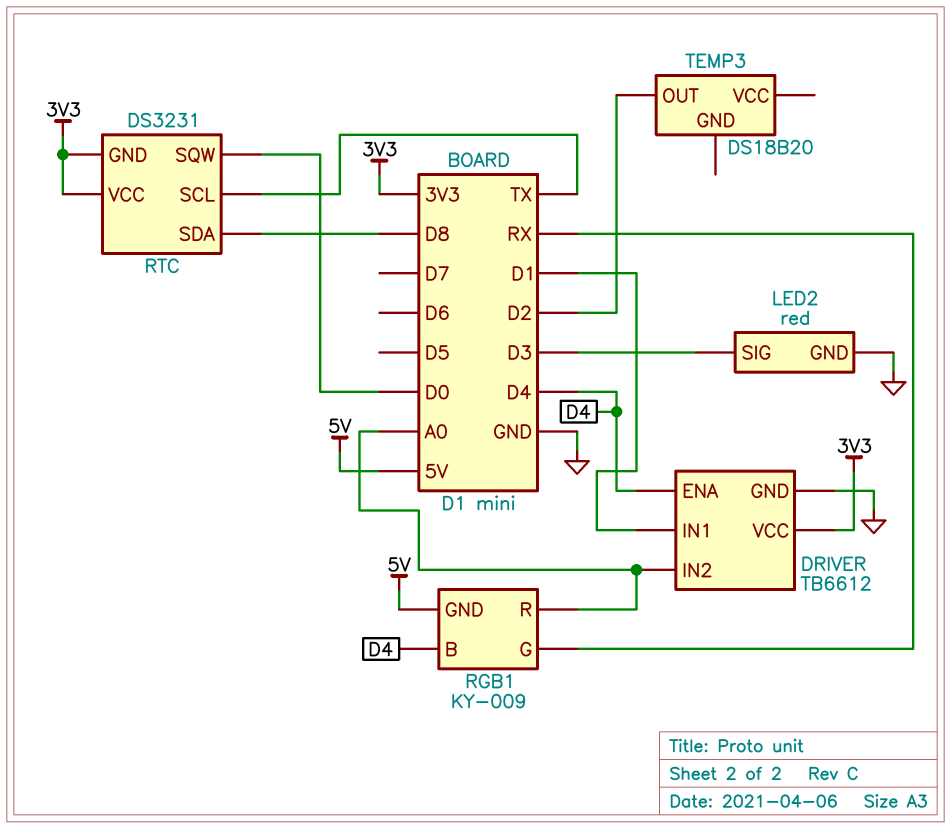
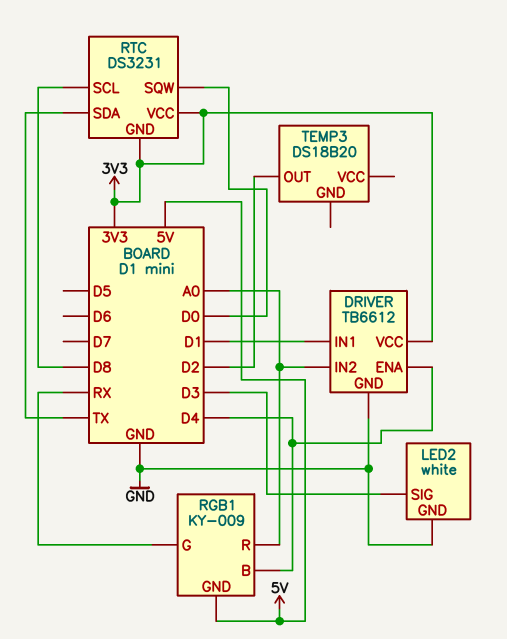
LED2: red -> white
RTC pin SCL: TX -> D8
RTC pin SDA: D8 -> TX

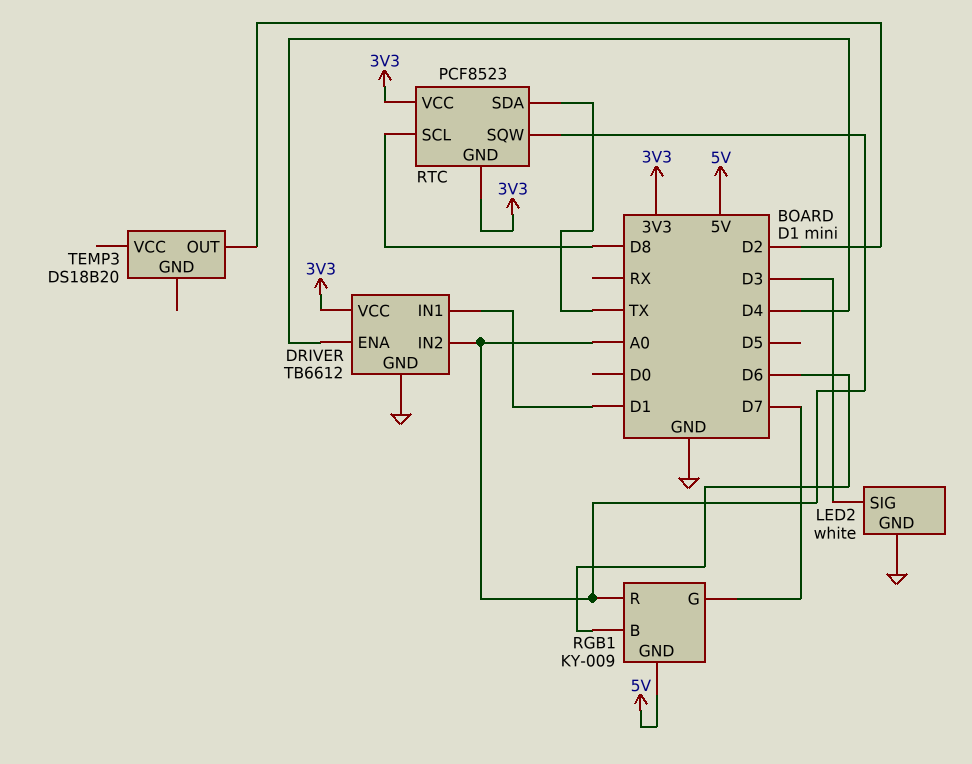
RGB1 pin B: D4 -> D6
RGB1 pin G: RX -> D7
RTC: DS3231 -> PCF8523
RTC pin SQW: D0 -> A0

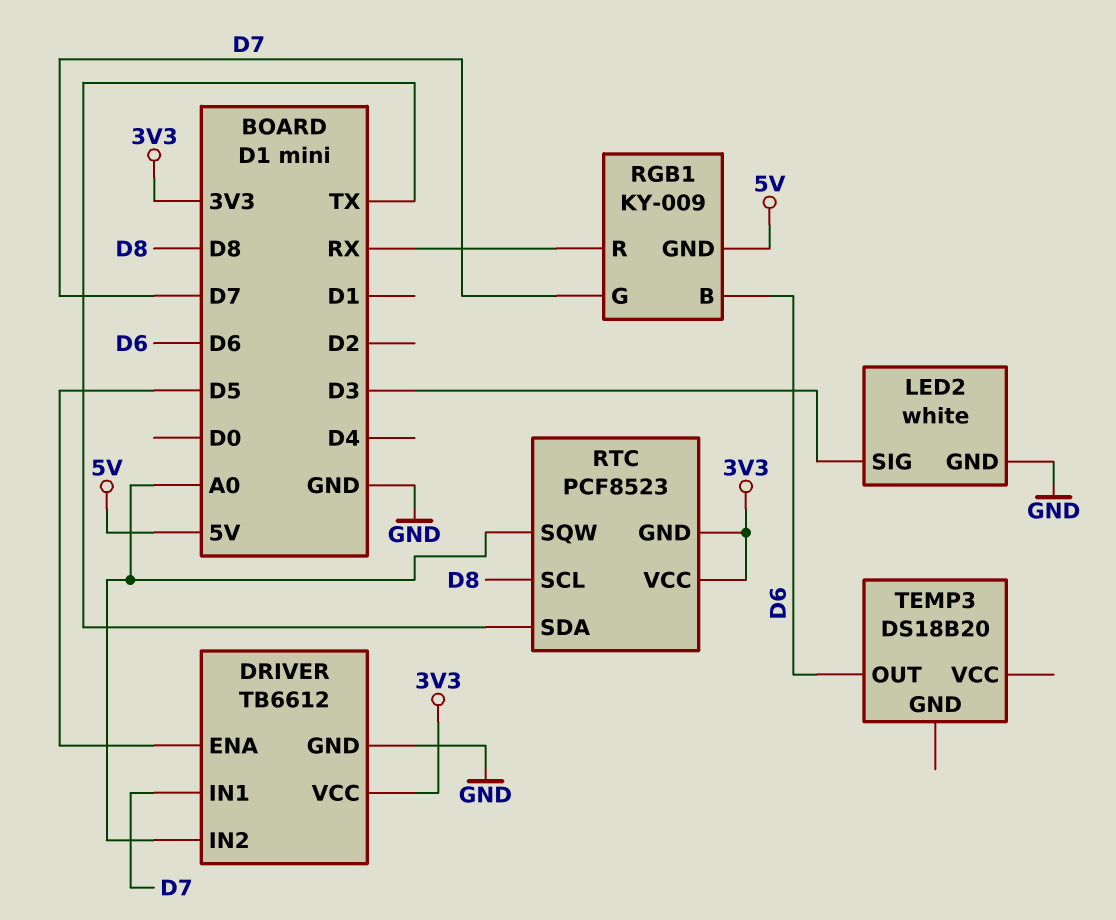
DRIVER pin ENA: D4 -> D5
DRIVER pin IN1: D1 -> D7
RGB1 pin R: A0 -> RX
TEMP3 pin OUT: D2 -> D6

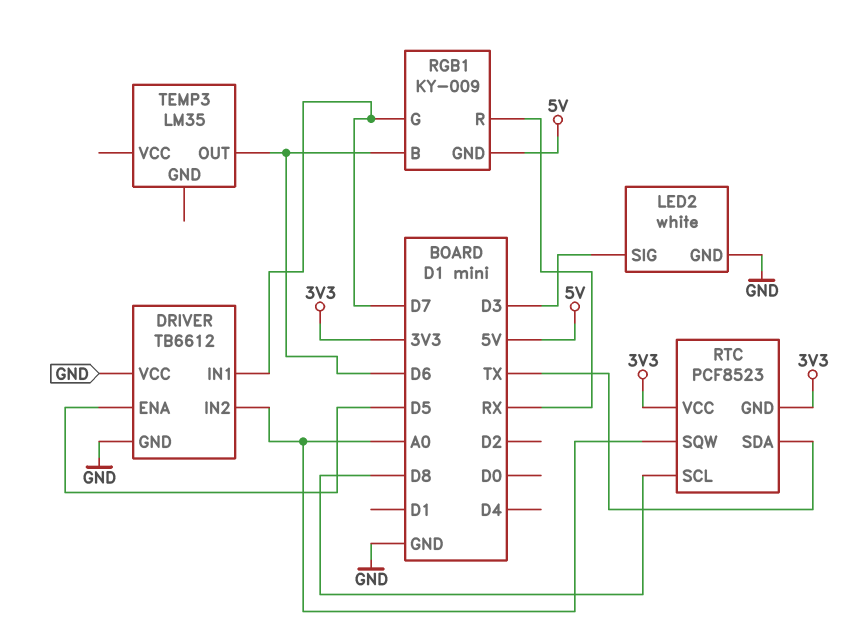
DRIVER pin VCC: 3V3 -> GND
TEMP3: DS18B20 -> LM35

